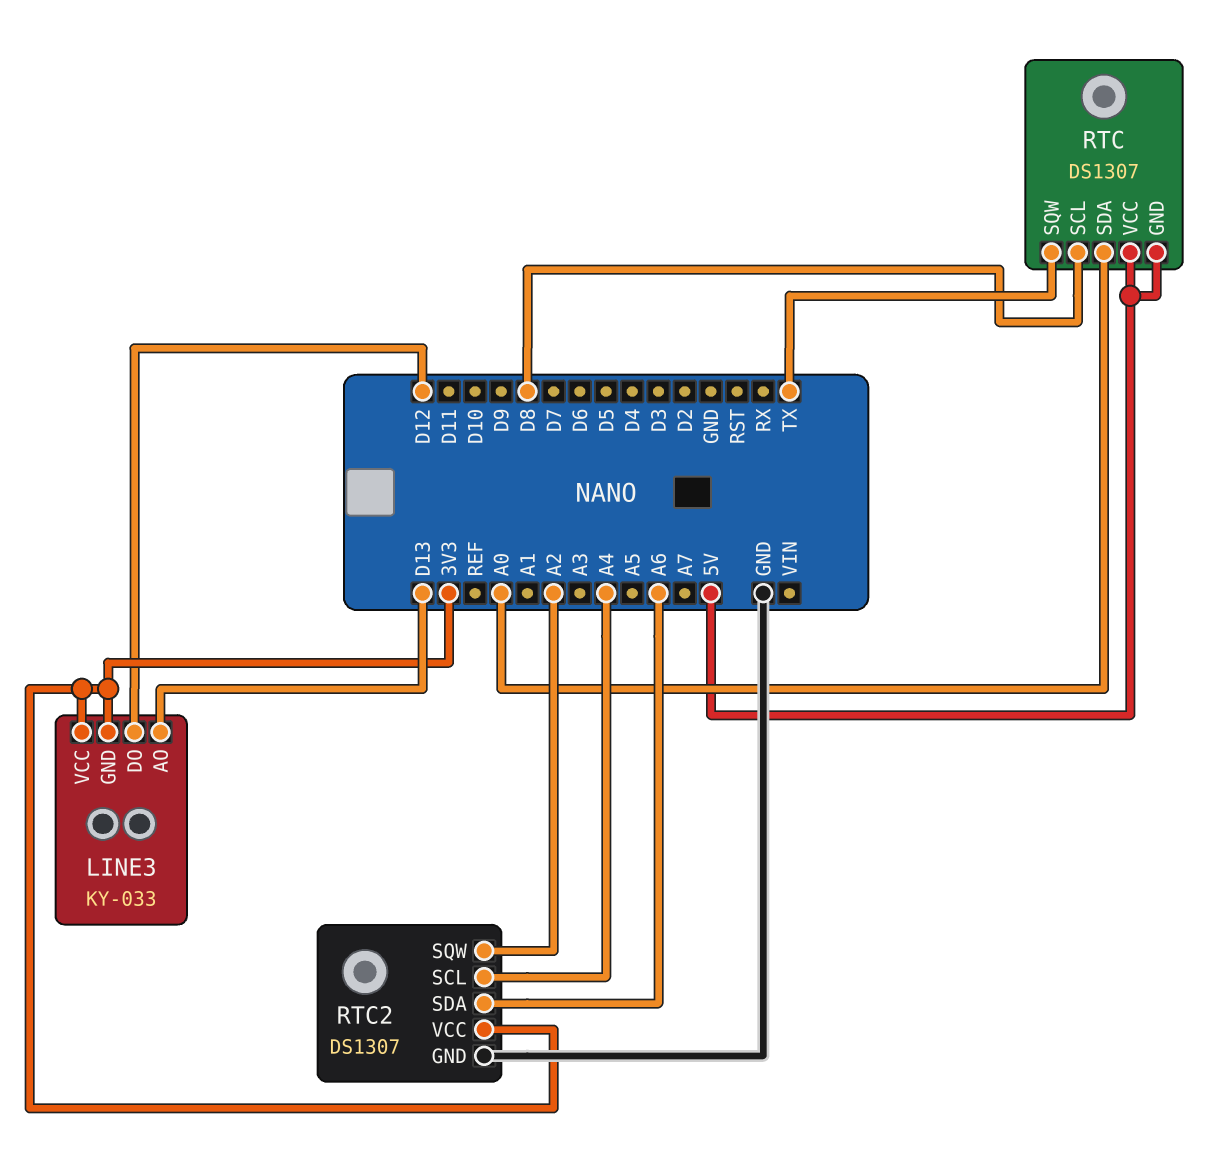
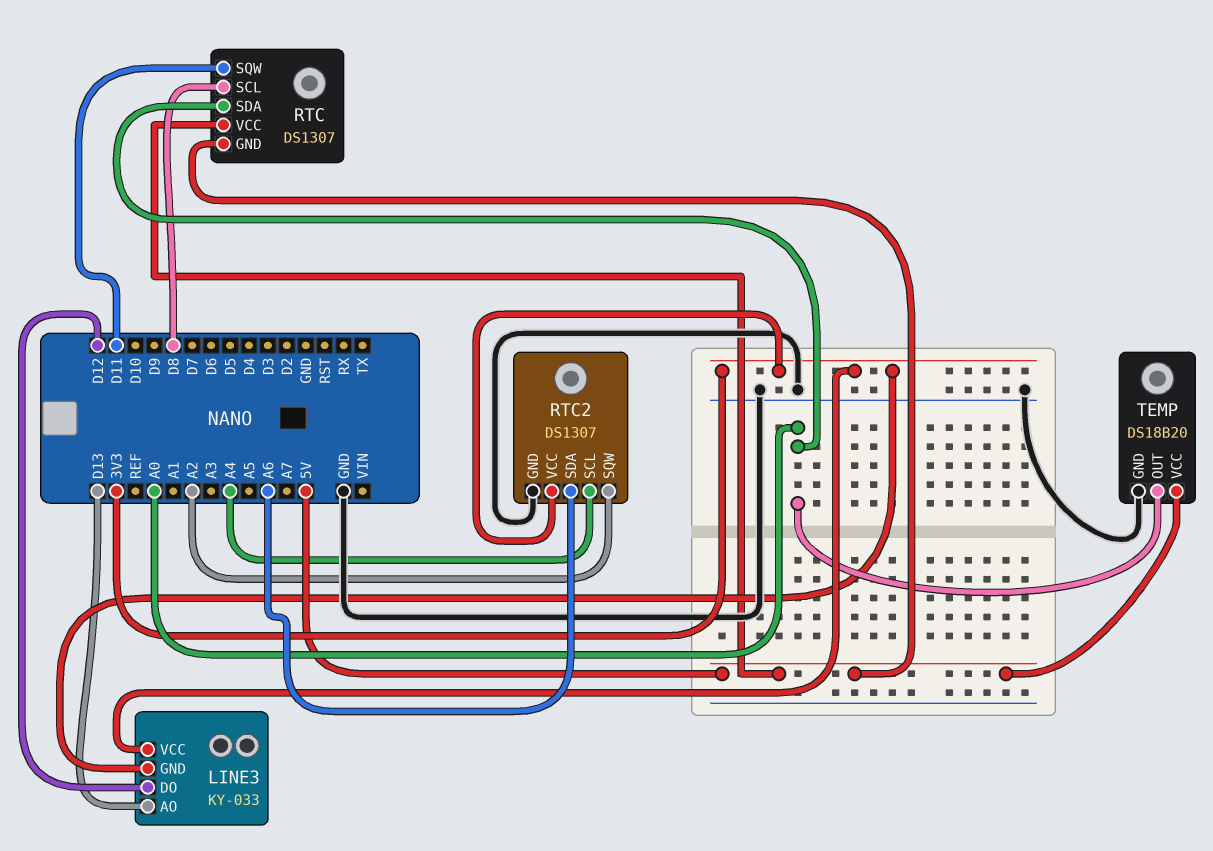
RTC pin SQW: TX -> D11
TEMP: none -> DS18B20
TEMP pin GND: none -> GND
TEMP pin OUT: none -> A0
TEMP pin VCC: none -> 5V

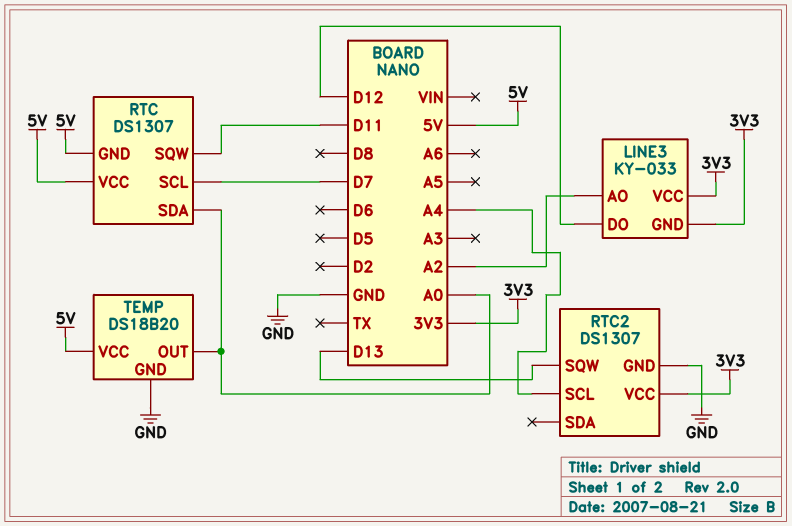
LINE3 pin AO: D13 -> A2
RTC pin SCL: D8 -> D7
RTC2 pin SDA: A6 -> none
RTC2 pin SQW: A2 -> D13

